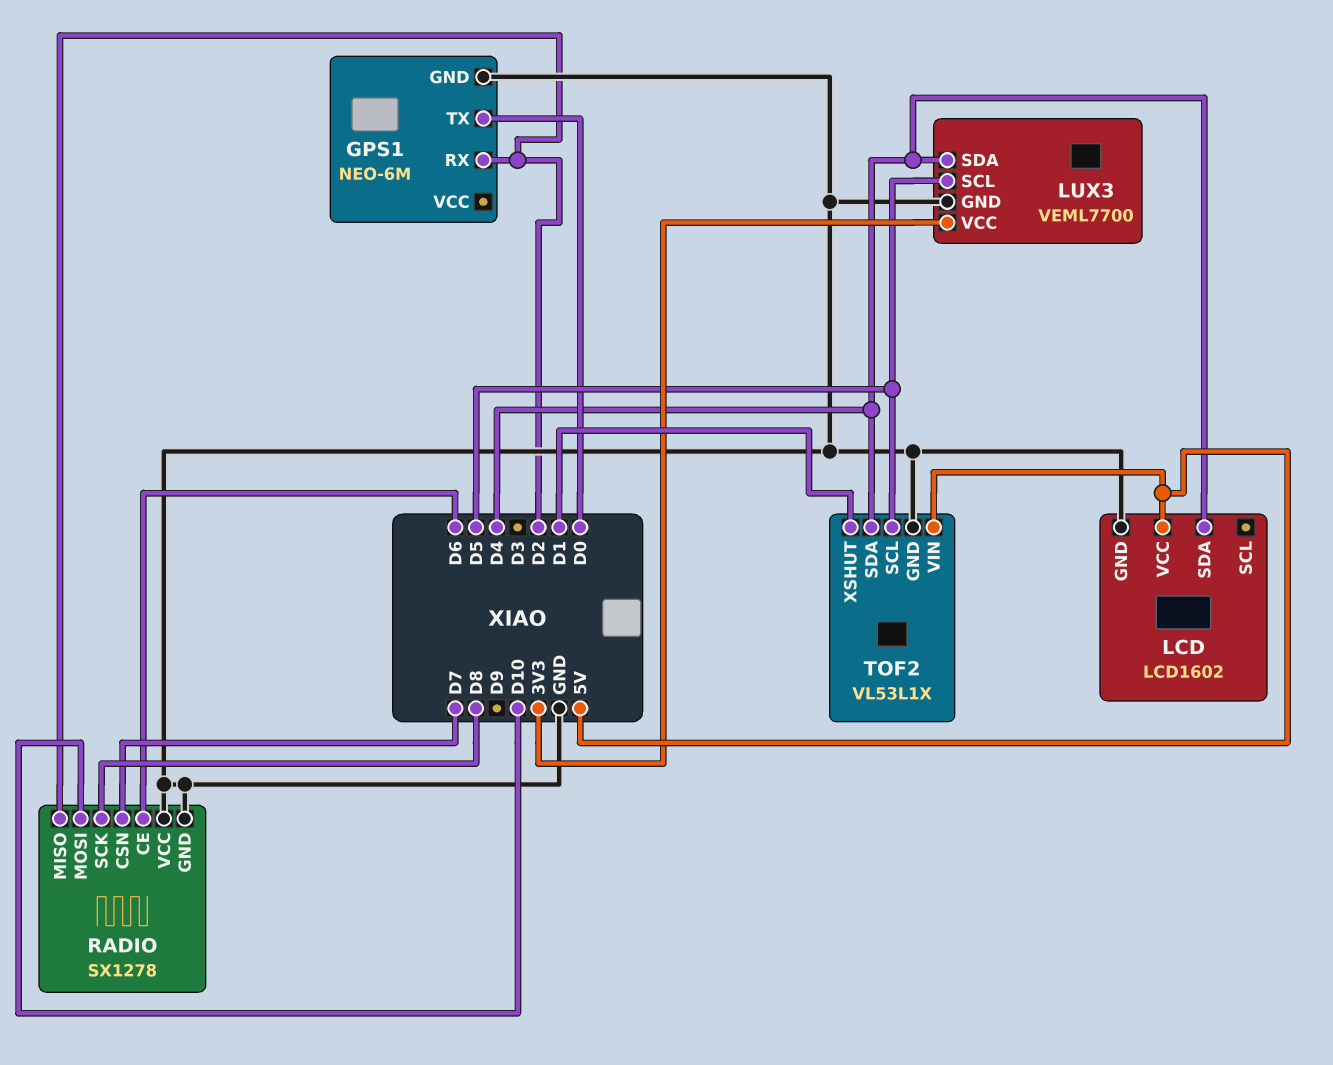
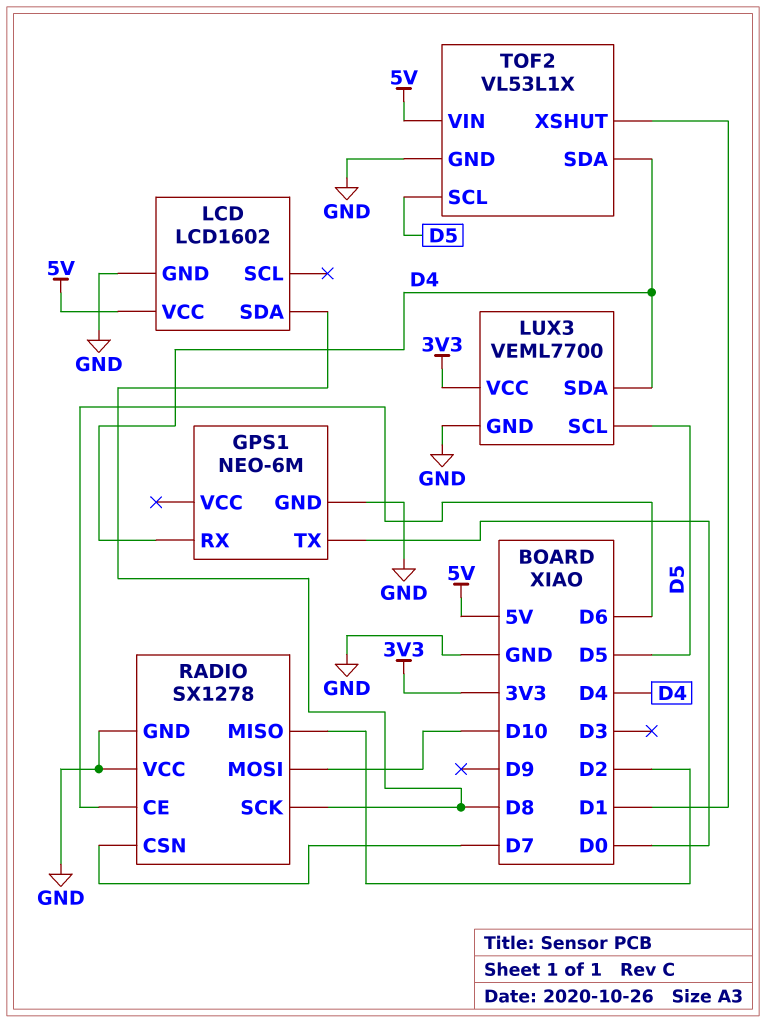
GPS1 pin RX: D2 -> D4
LCD pin SDA: D4 -> D8

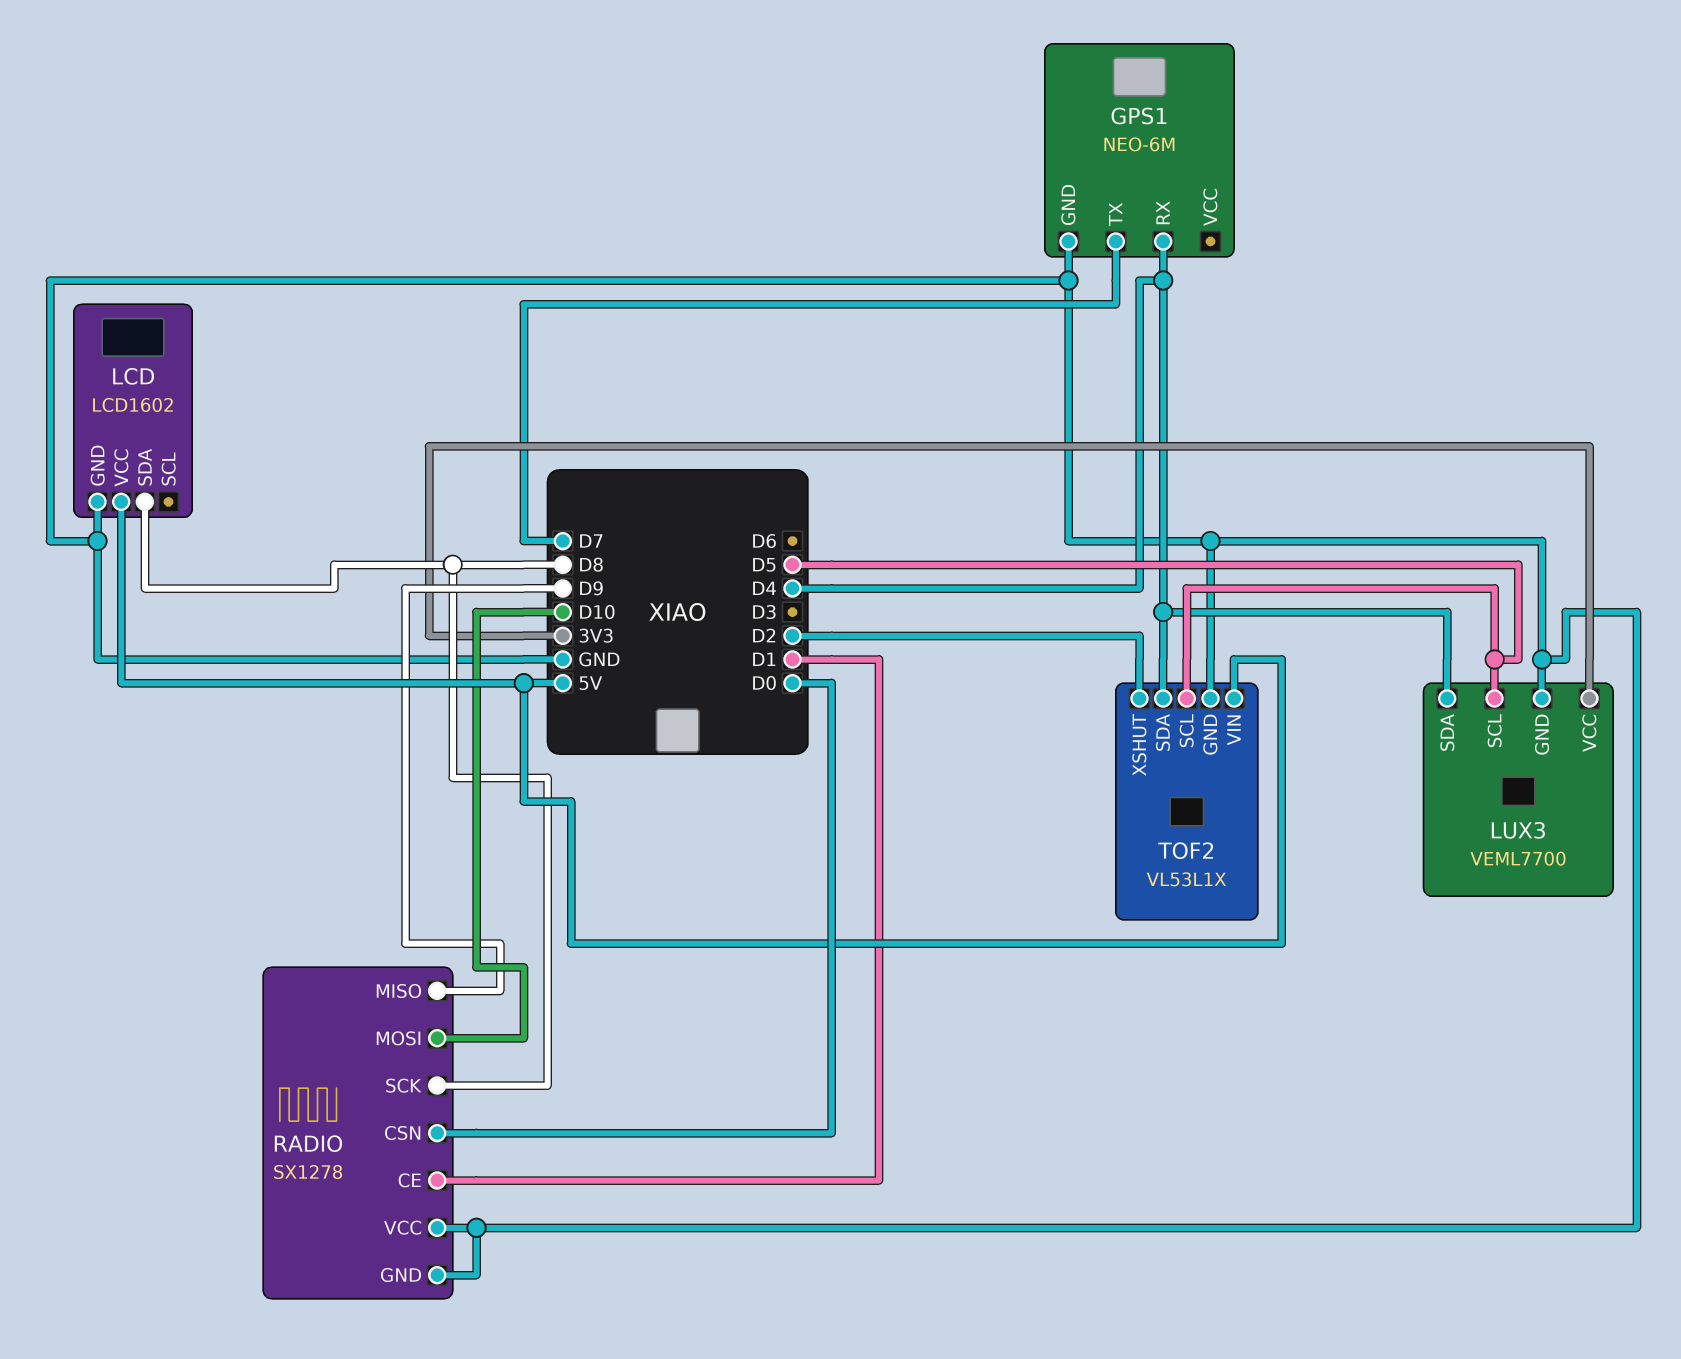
GPS1 pin TX: D0 -> D7
RADIO pin CE: D6 -> D1
RADIO pin CSN: D7 -> D0
RADIO pin MISO: D2 -> D9
TOF2 pin XSHUT: D1 -> D2

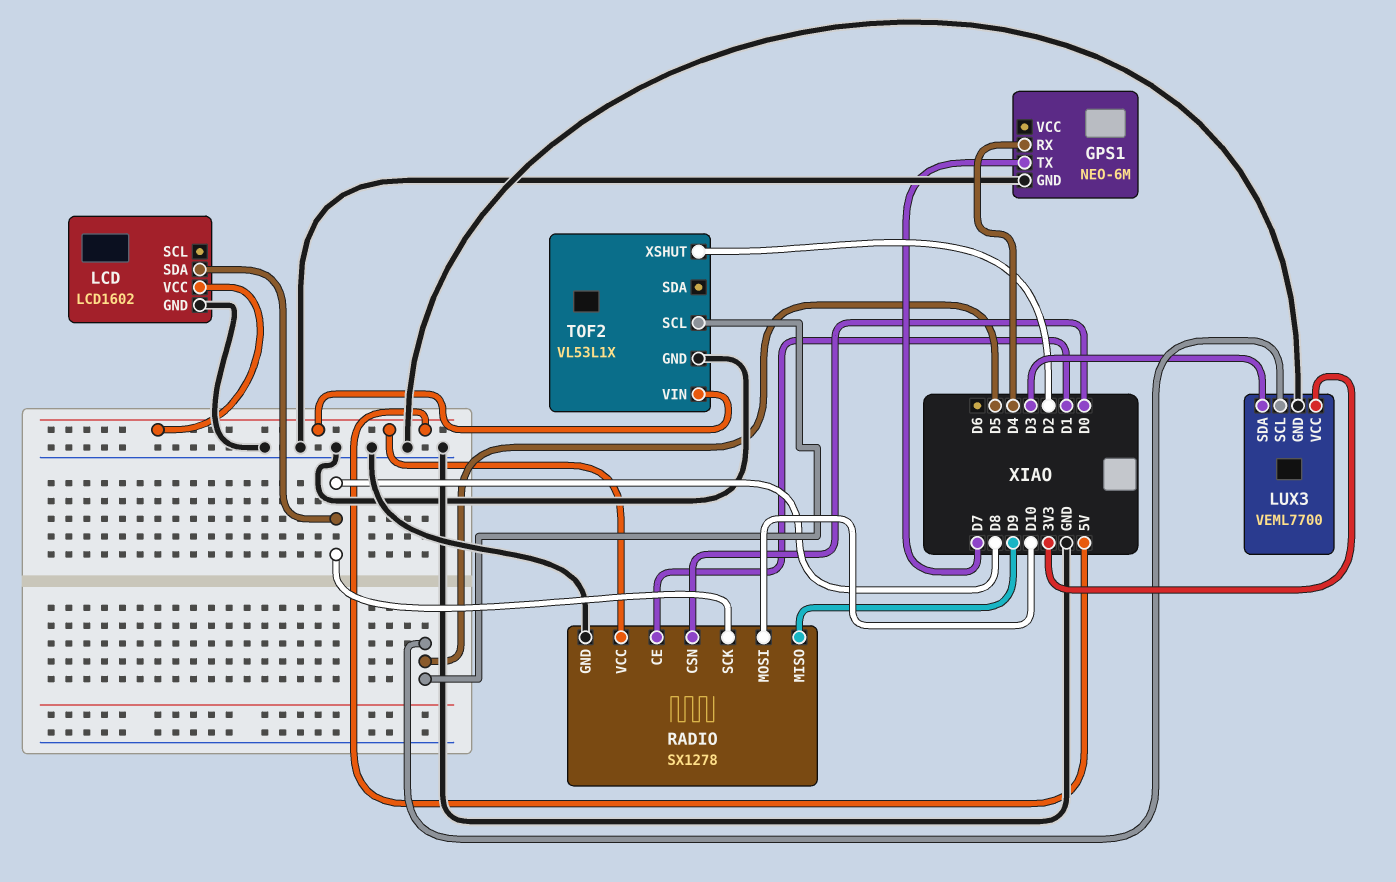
LUX3 pin SDA: D4 -> D3
RADIO pin VCC: GND -> 5V
TOF2 pin SDA: D4 -> none

